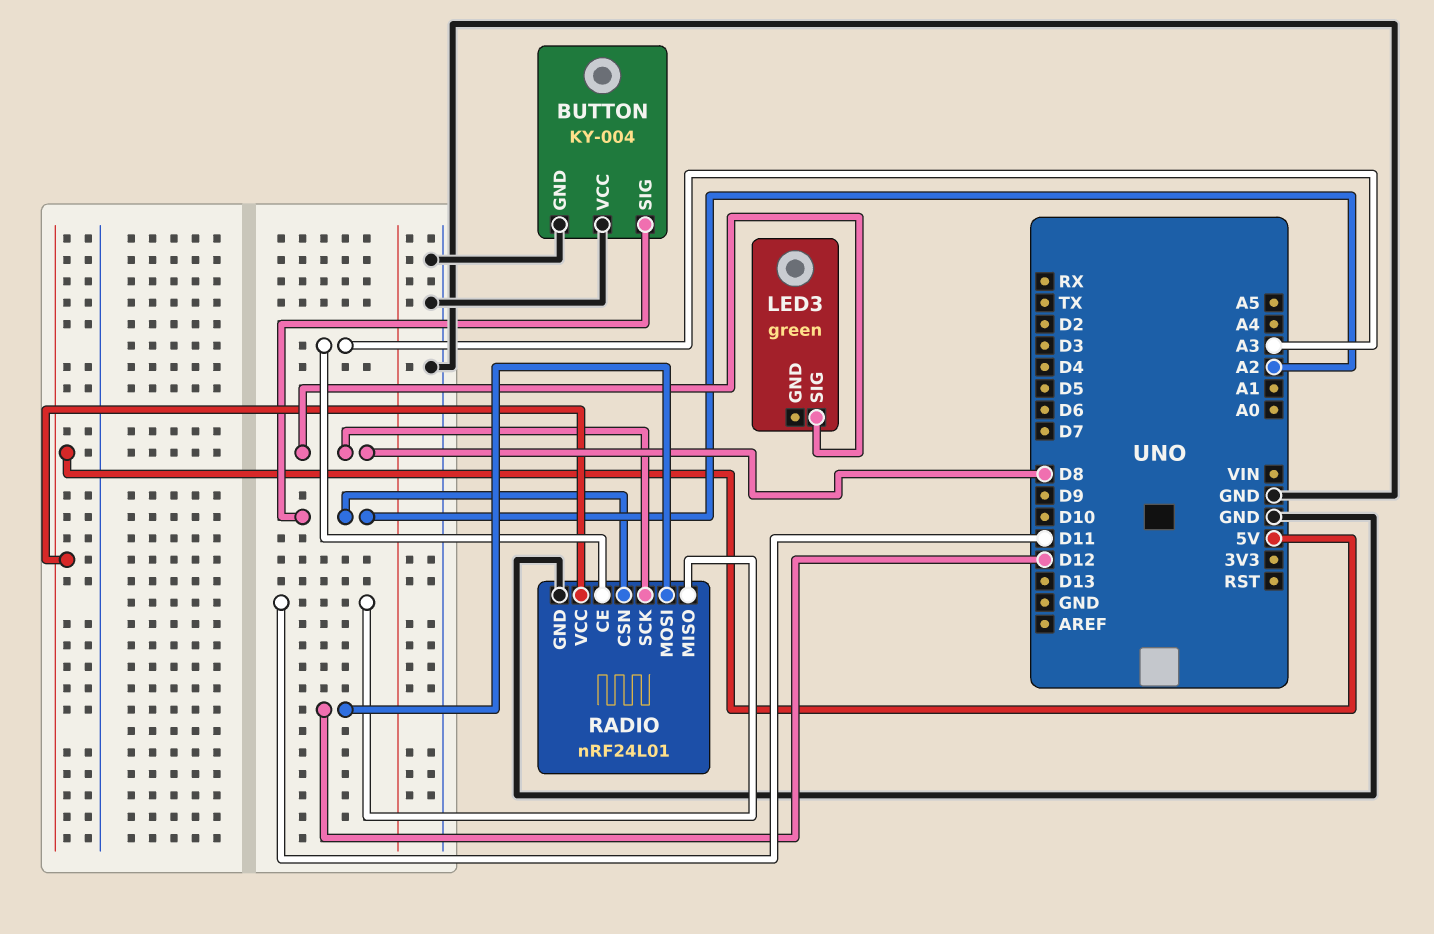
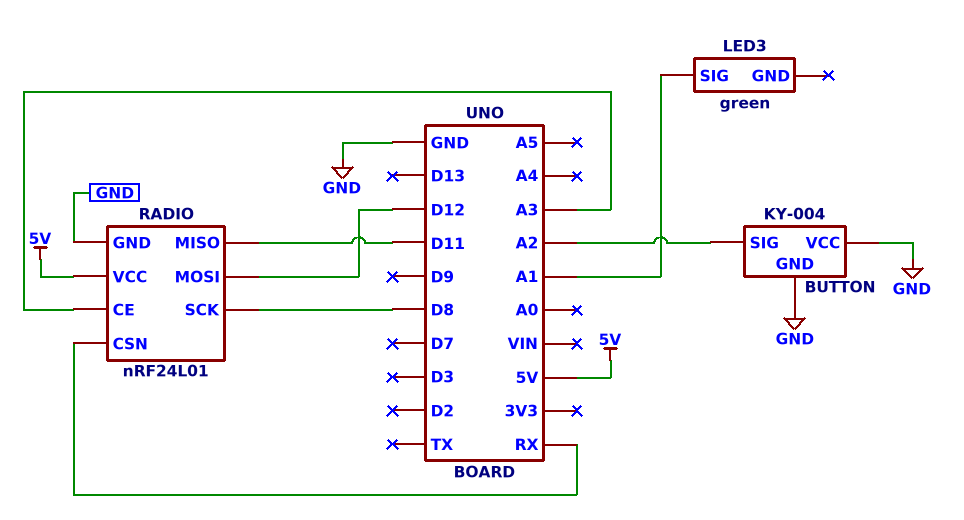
LED3 pin SIG: D8 -> A1
RADIO pin CSN: A2 -> RX

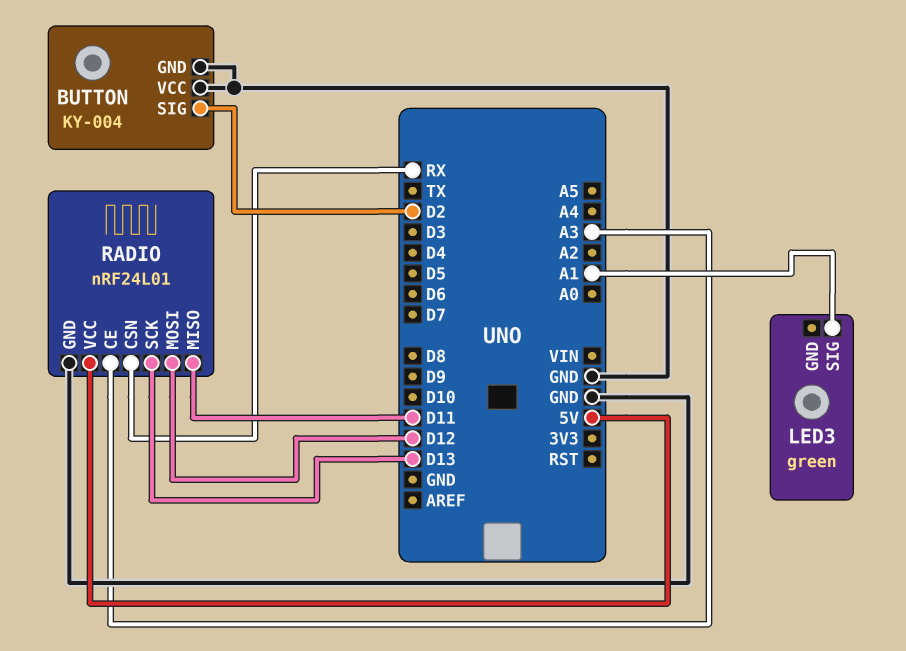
BUTTON pin SIG: A2 -> D2
RADIO pin SCK: D8 -> D13

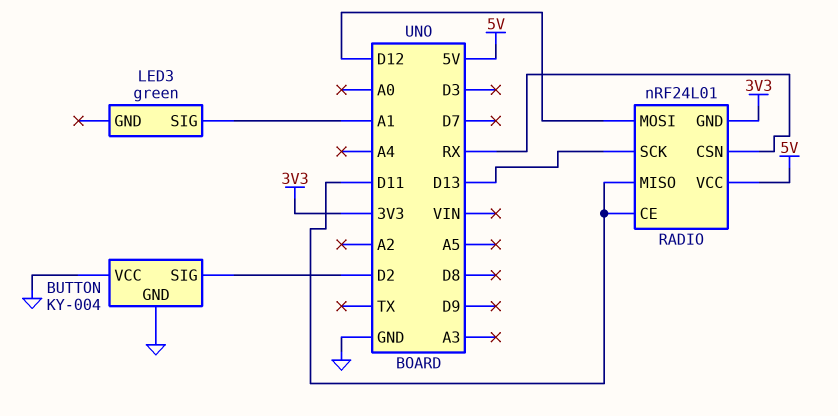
RADIO pin CE: A3 -> D11
RADIO pin GND: GND -> 3V3

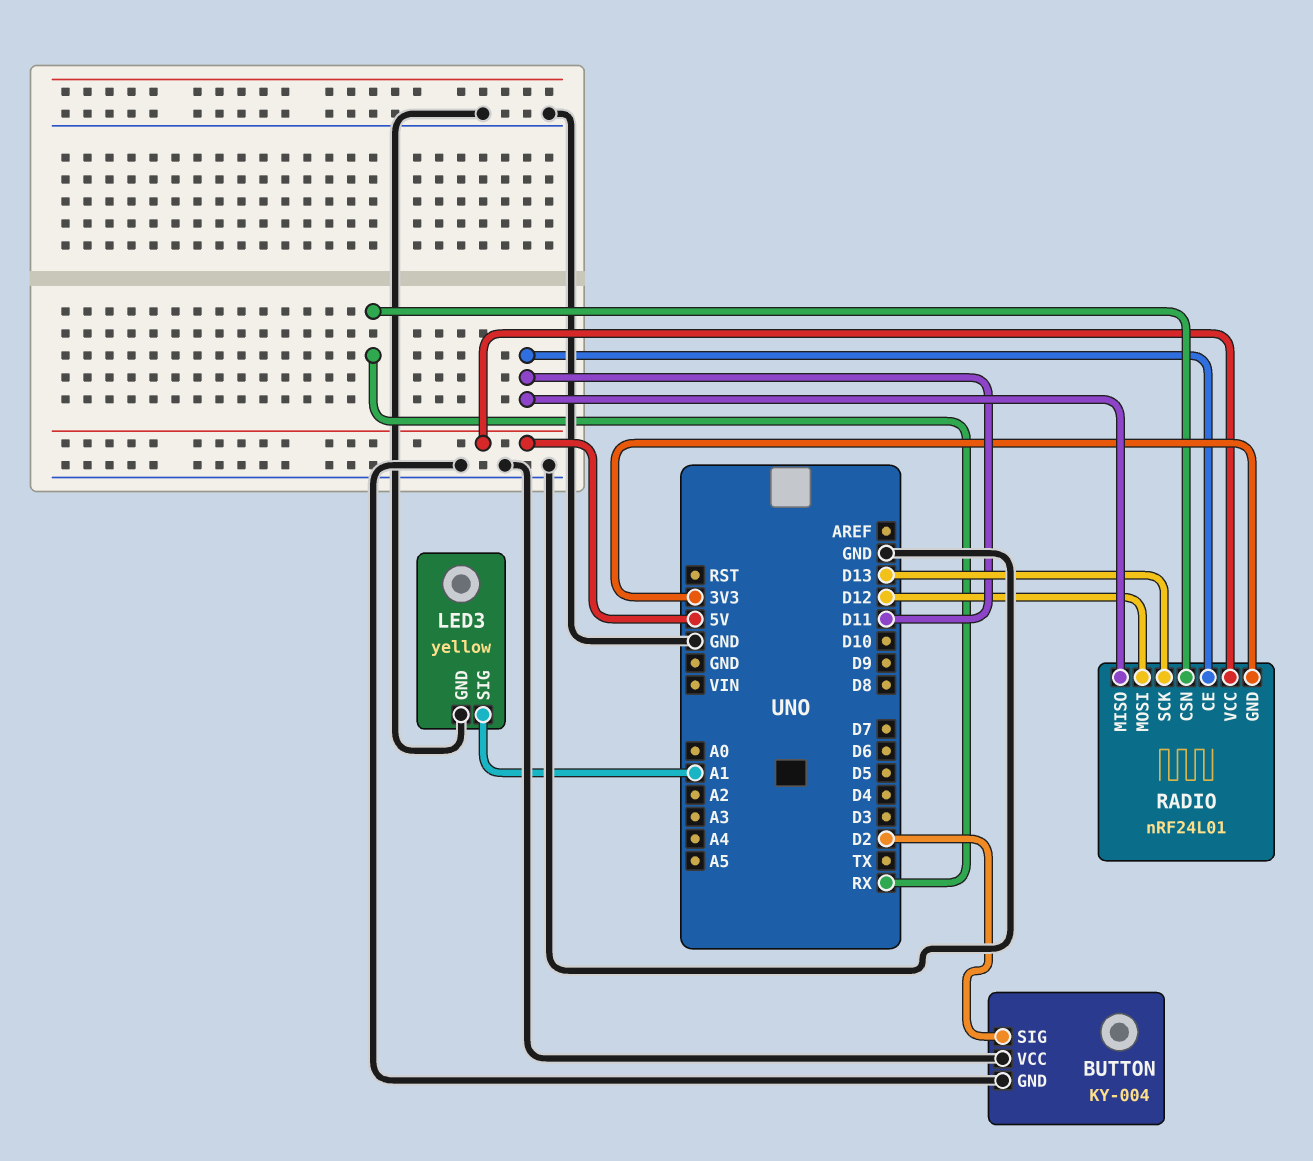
LED3: green -> yellow
LED3 pin GND: none -> GND

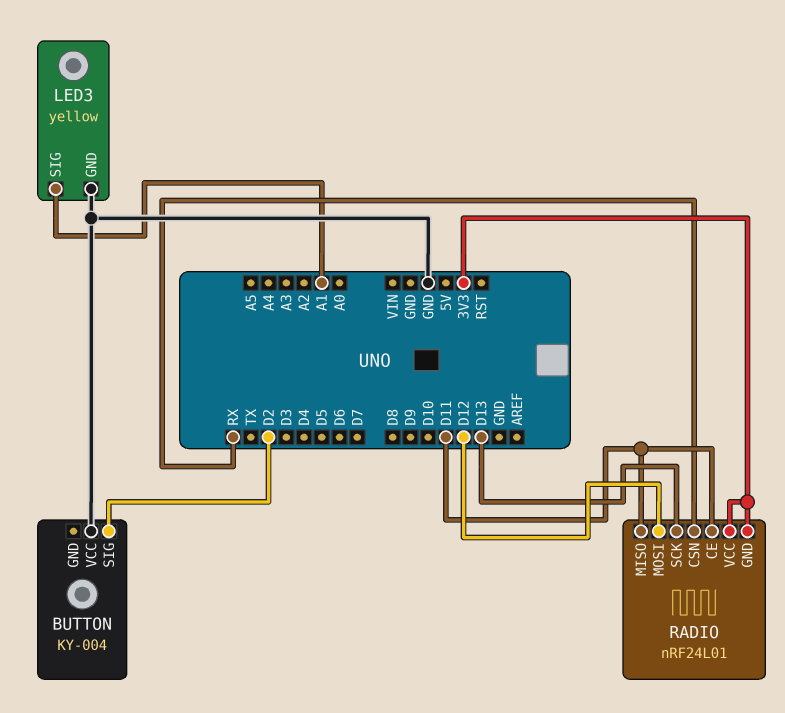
BUTTON pin GND: GND -> none
RADIO pin VCC: 5V -> 3V3

